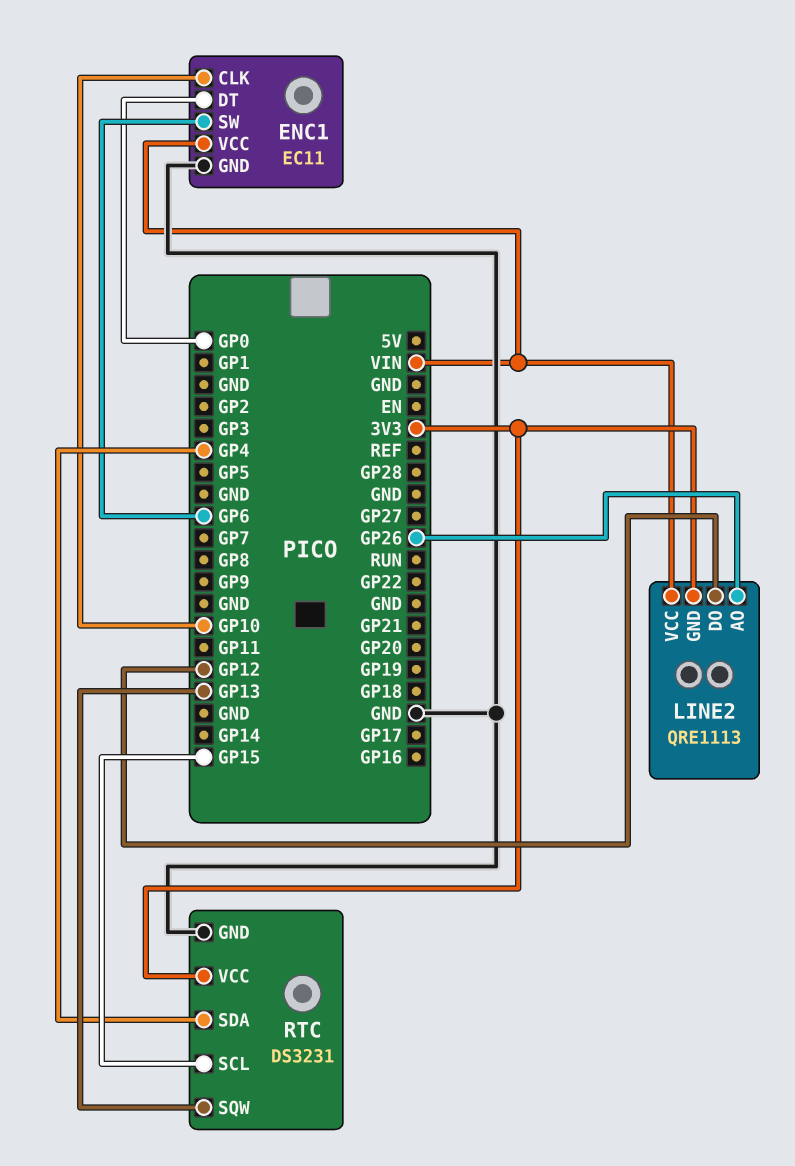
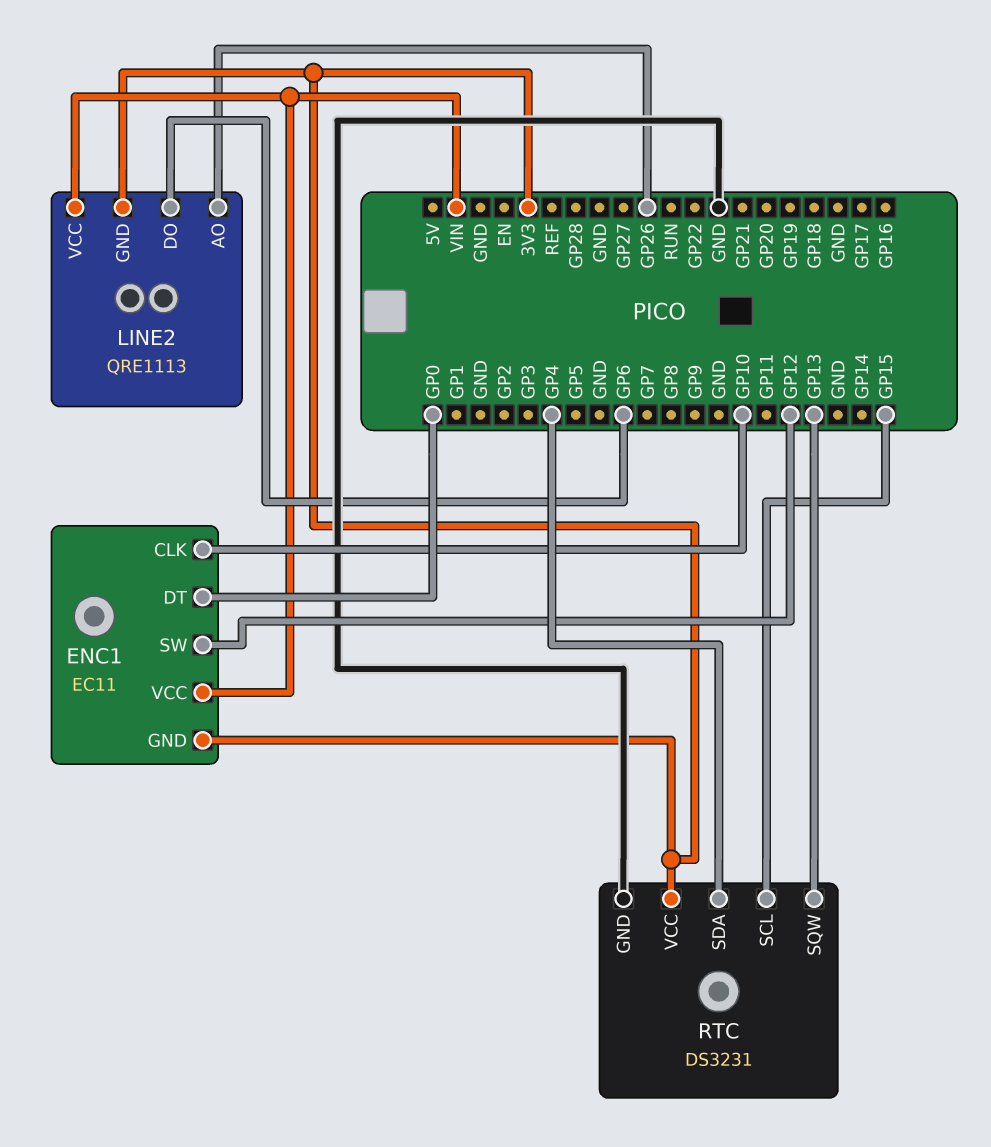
ENC1 pin GND: GND -> 3V3
ENC1 pin SW: GP6 -> GP12
LINE2 pin DO: GP12 -> GP6

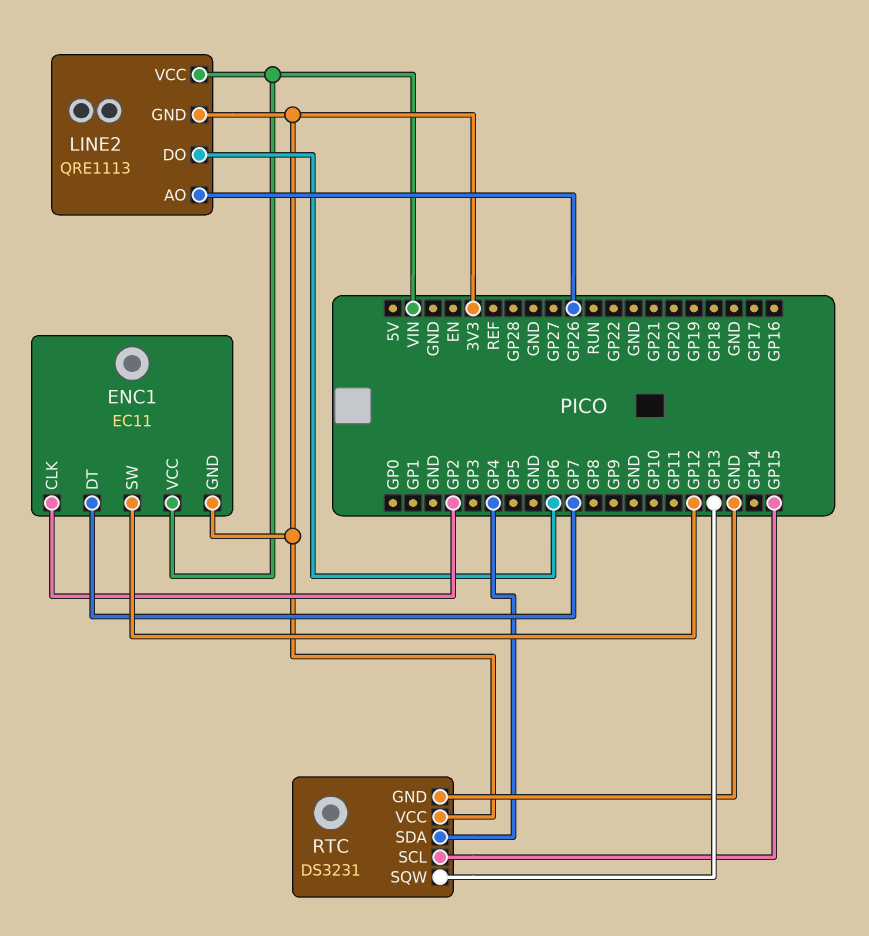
ENC1 pin CLK: GP10 -> GP2
ENC1 pin DT: GP0 -> GP7

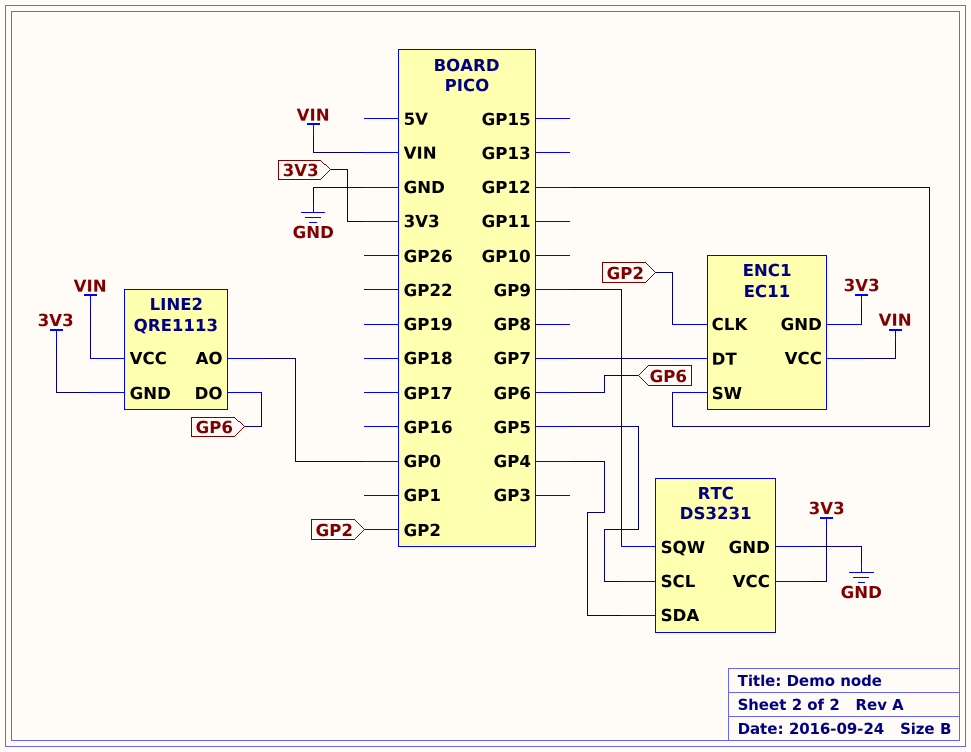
LINE2 pin AO: GP26 -> GP0
RTC pin SCL: GP15 -> GP5
RTC pin SQW: GP13 -> GP9

